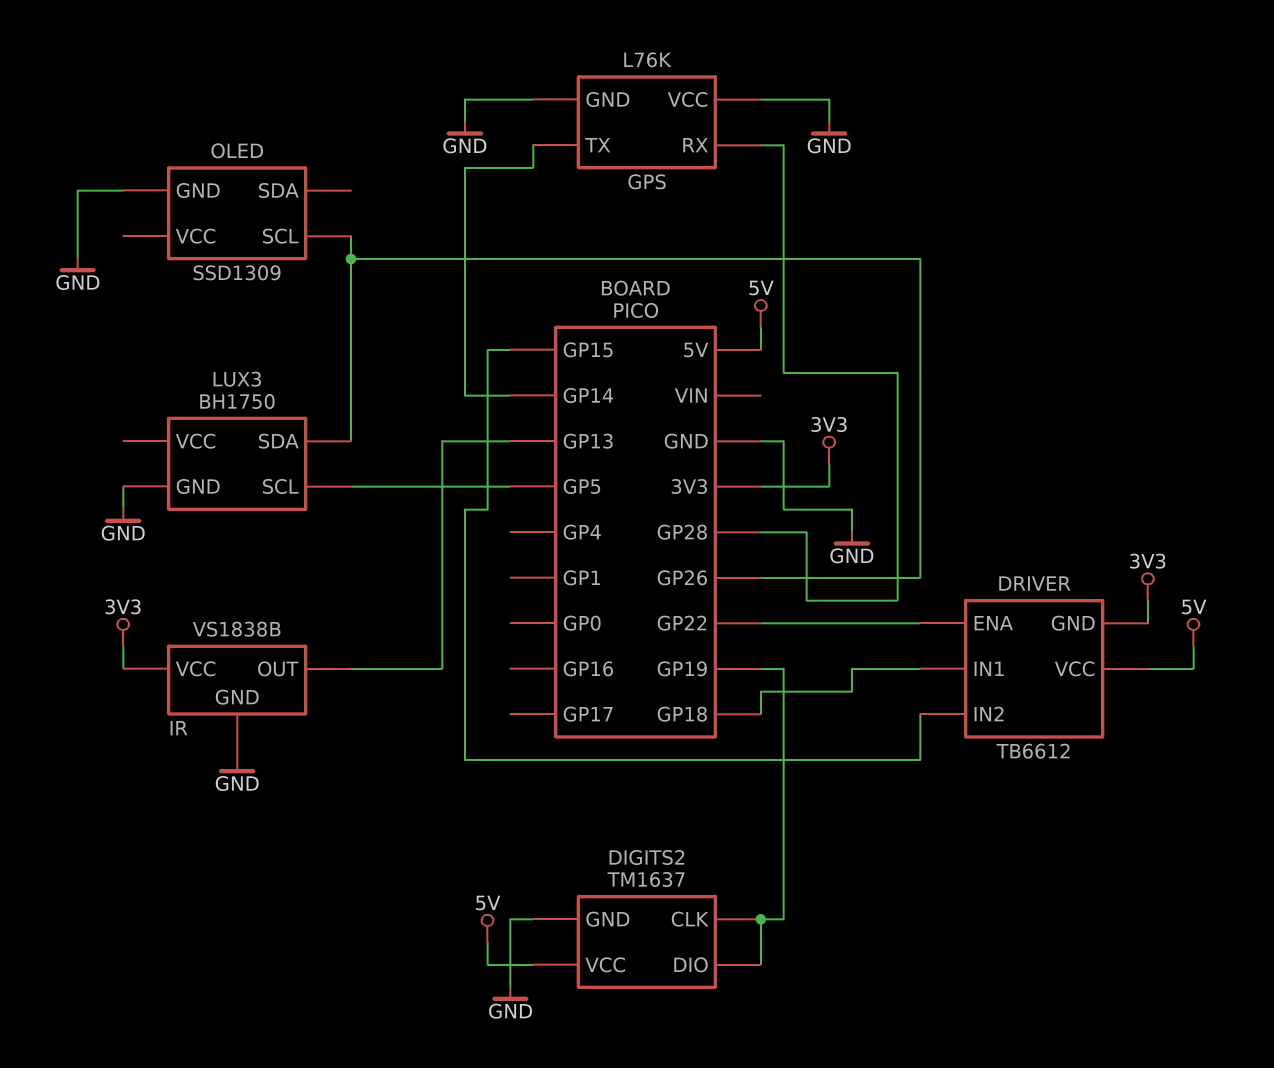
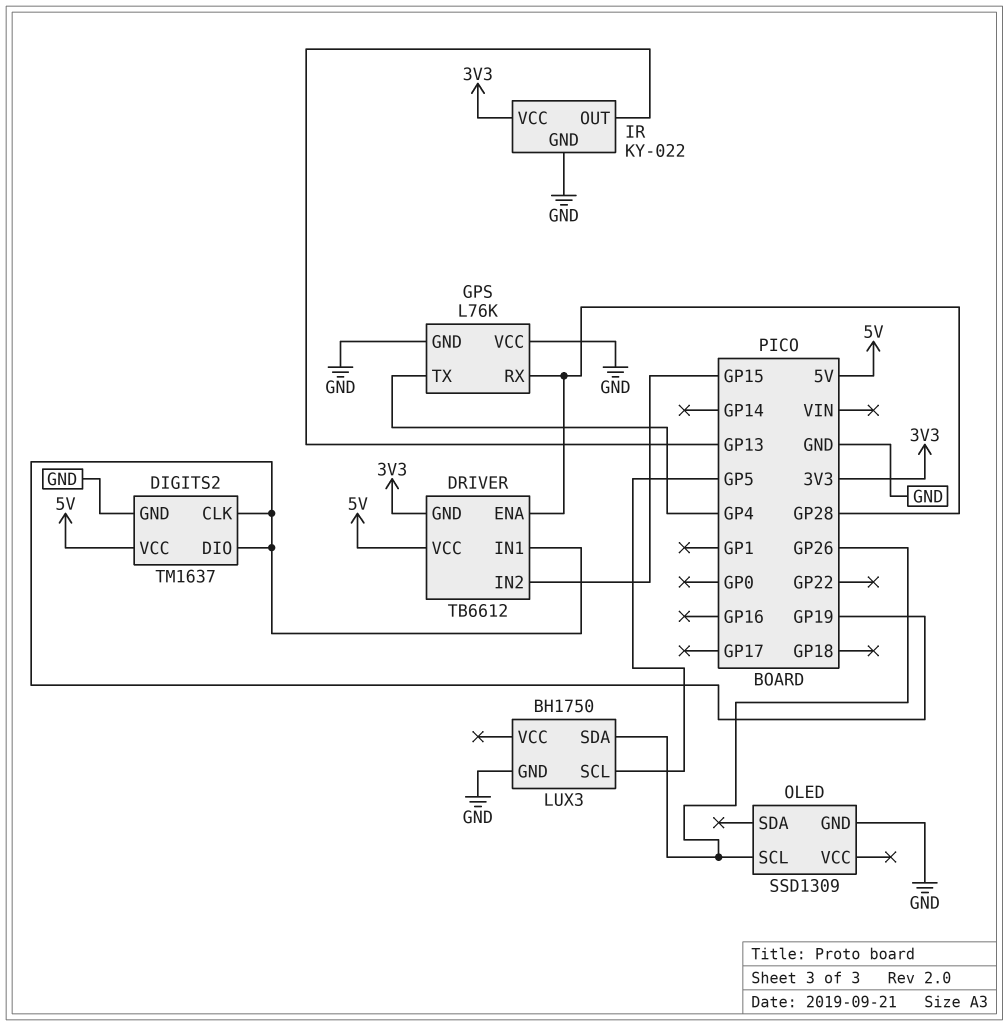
DRIVER pin ENA: GP22 -> GP28
DRIVER pin IN1: GP18 -> GP19
GPS pin TX: GP14 -> GP4
IR: VS1838B -> KY-022

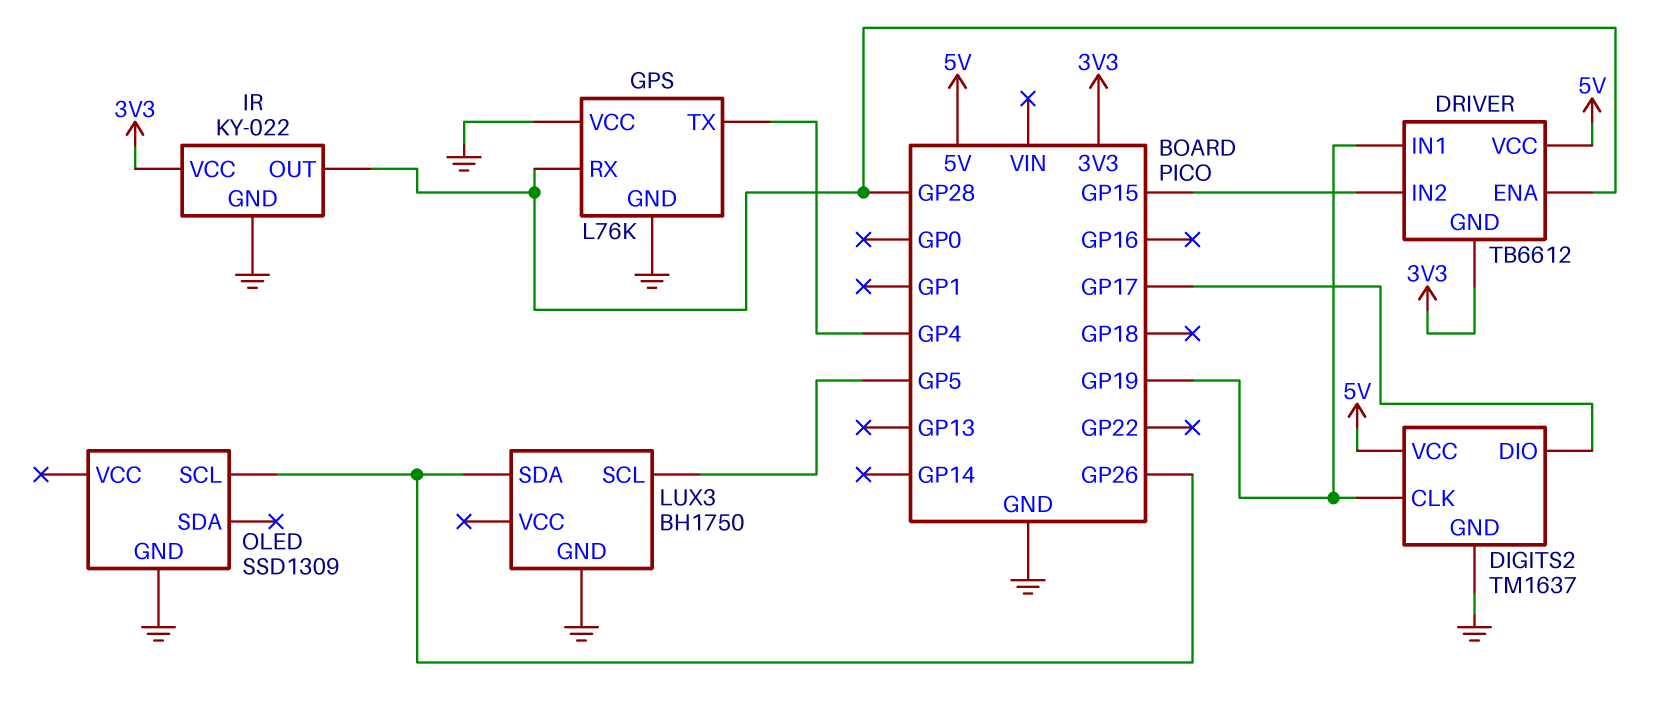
DIGITS2 pin DIO: GP19 -> GP17
IR pin OUT: GP13 -> GP28

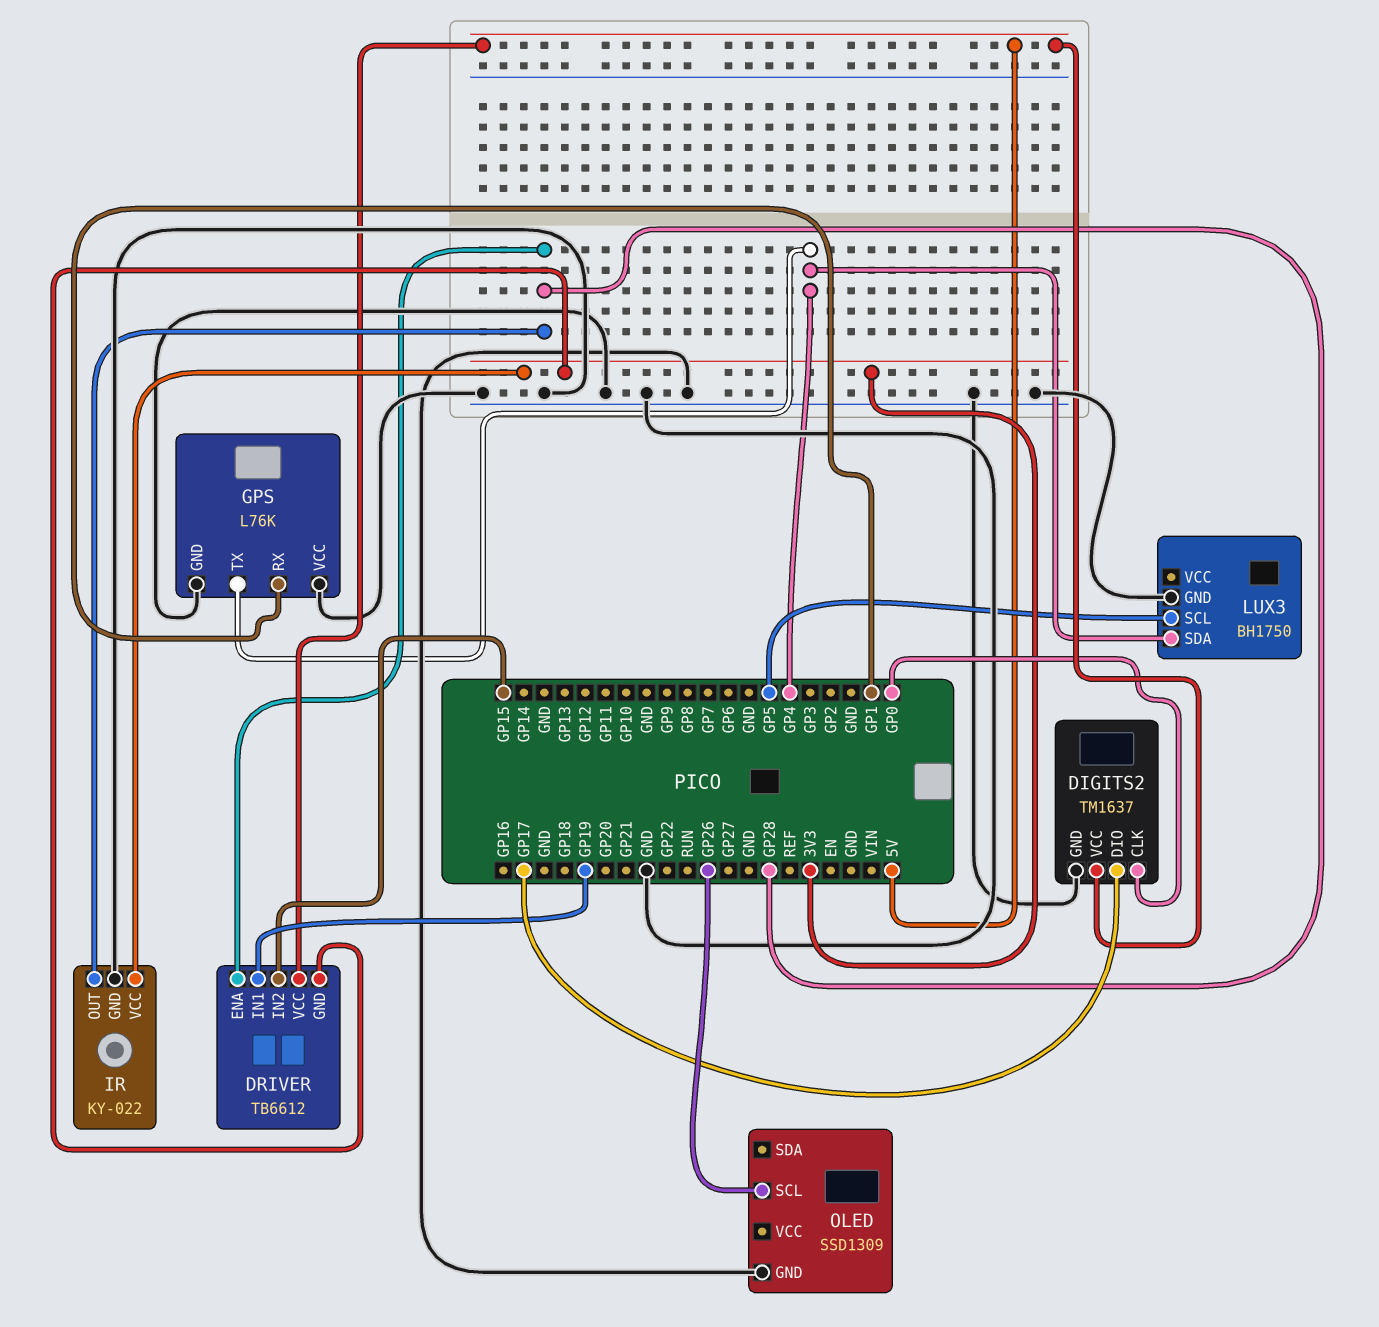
DIGITS2 pin CLK: GP19 -> GP0
GPS pin RX: GP28 -> GP1
LUX3 pin SDA: GP26 -> GP4

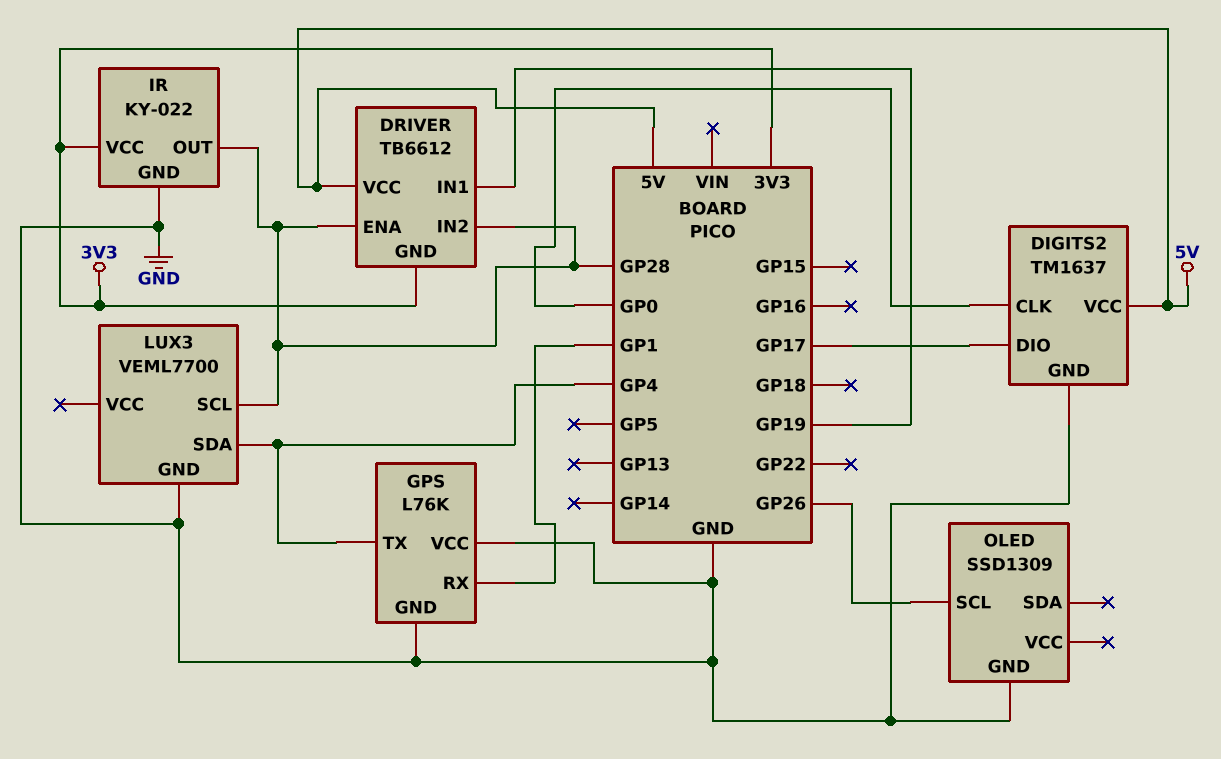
DRIVER pin IN2: GP15 -> GP28
LUX3: BH1750 -> VEML7700
LUX3 pin SCL: GP5 -> GP28

